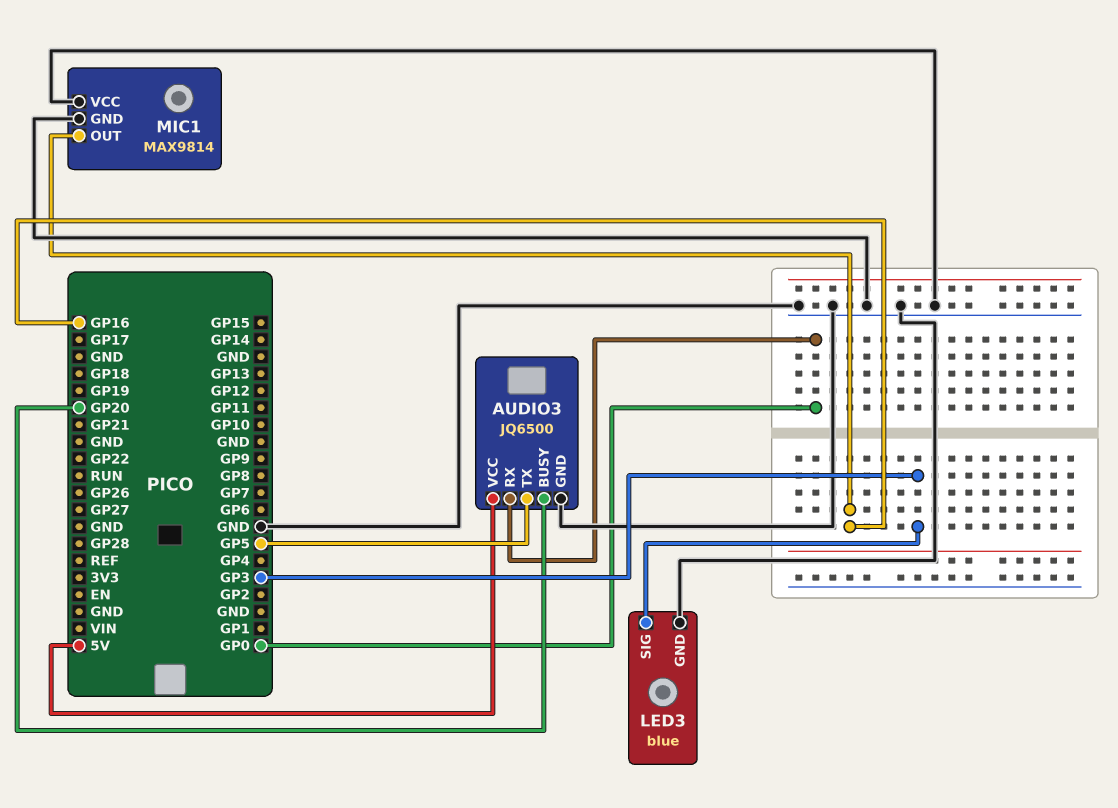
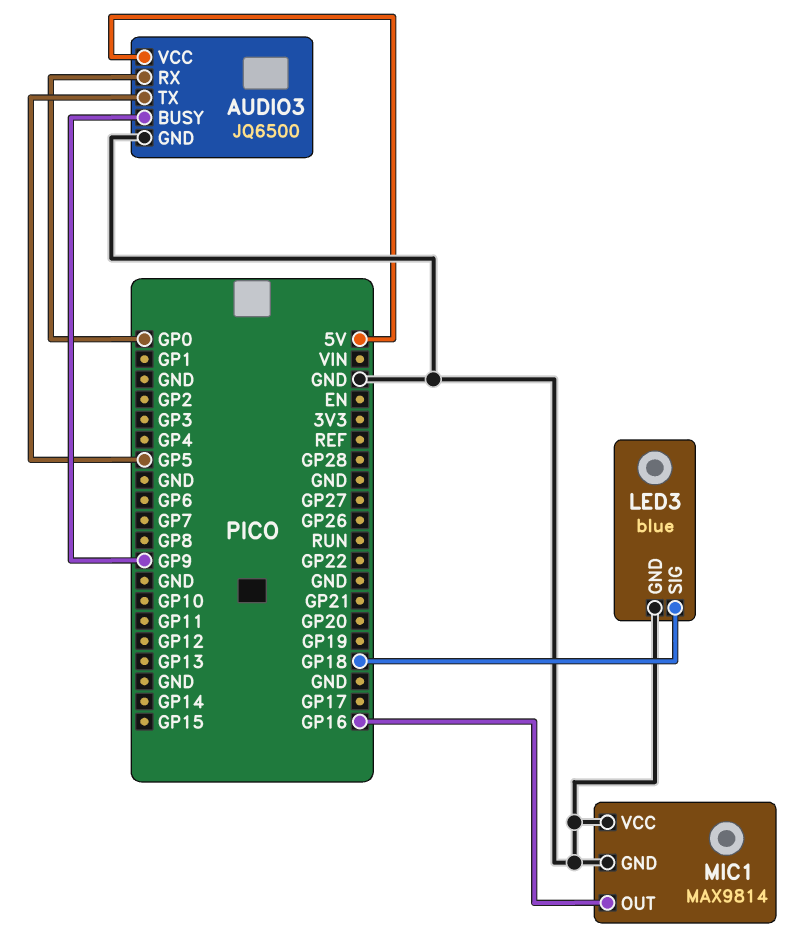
AUDIO3 pin BUSY: GP20 -> GP9
LED3 pin SIG: GP3 -> GP18

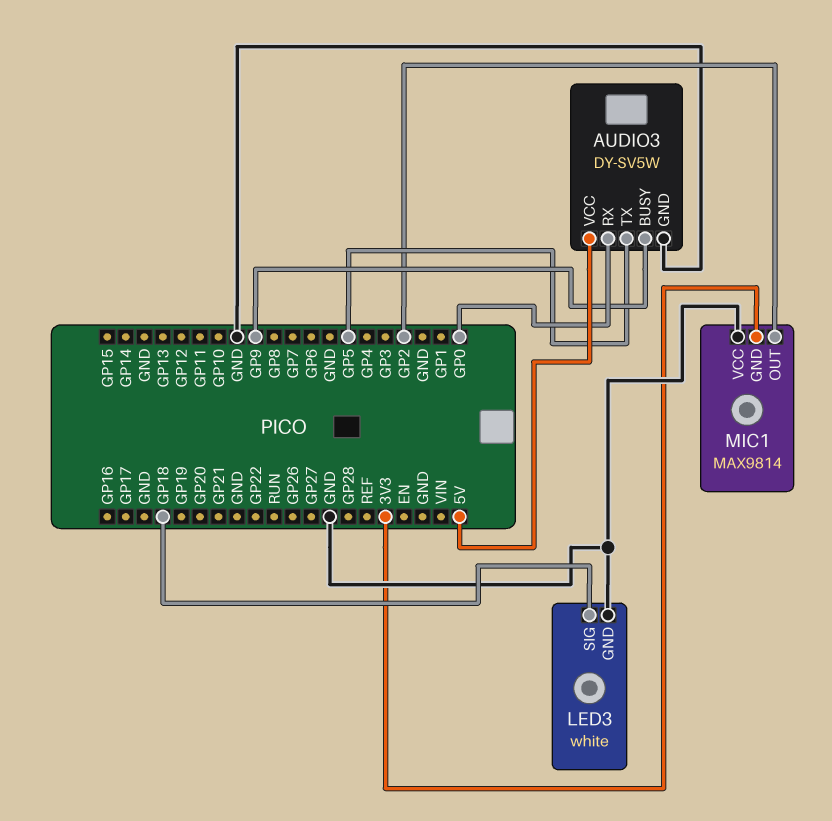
AUDIO3: JQ6500 -> DY-SV5W
LED3: blue -> white
MIC1 pin GND: GND -> 3V3
MIC1 pin OUT: GP16 -> GP2

